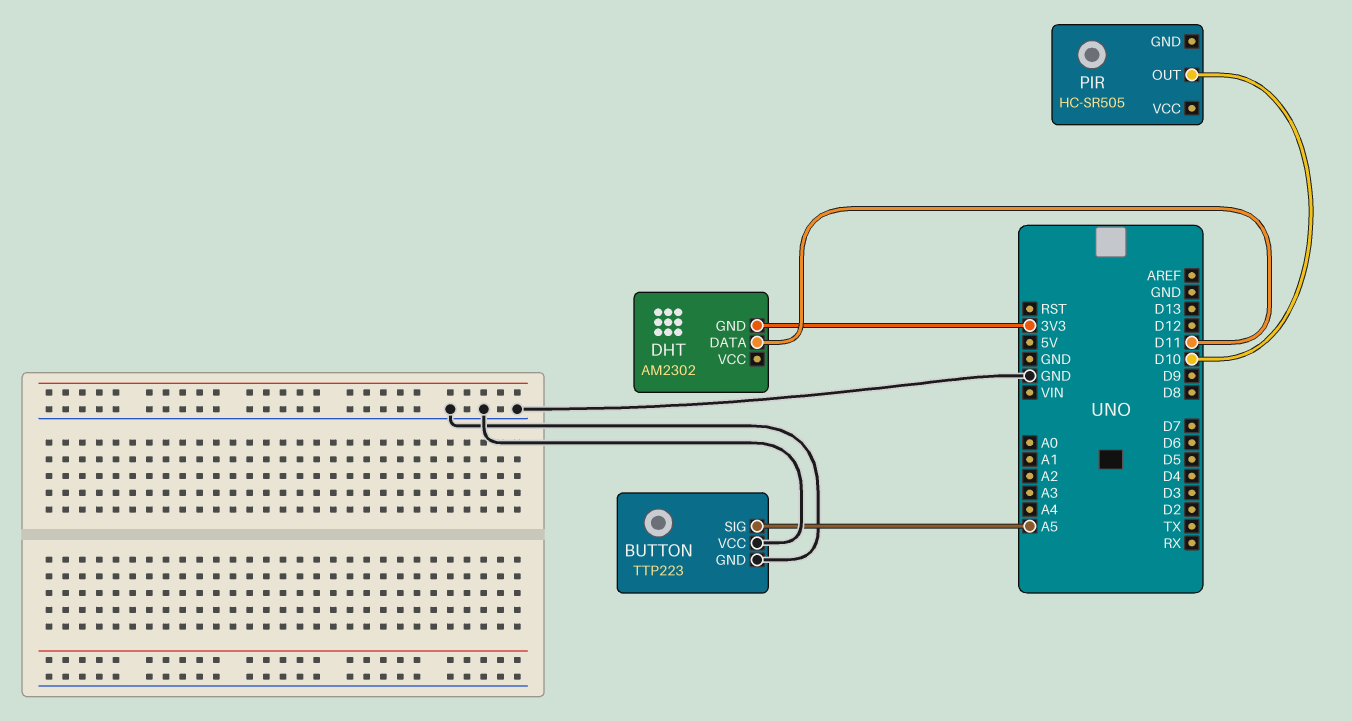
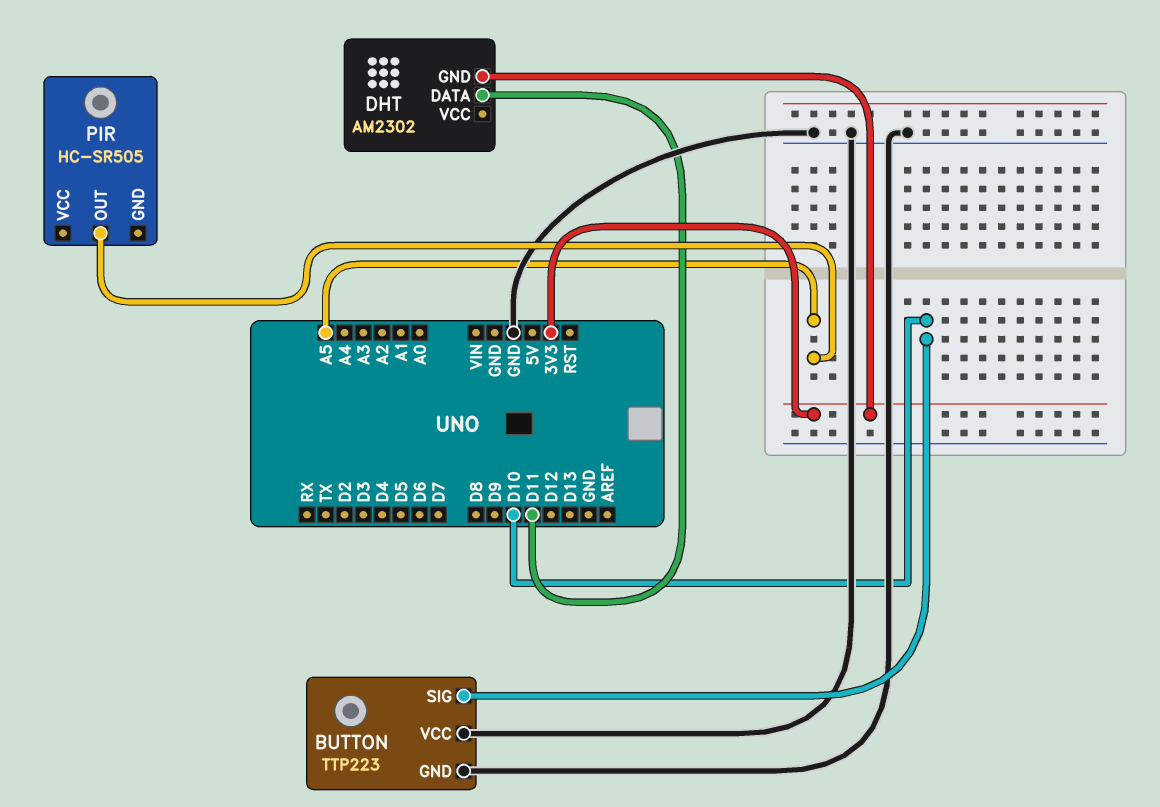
BUTTON pin SIG: A5 -> D10
PIR pin OUT: D10 -> A5

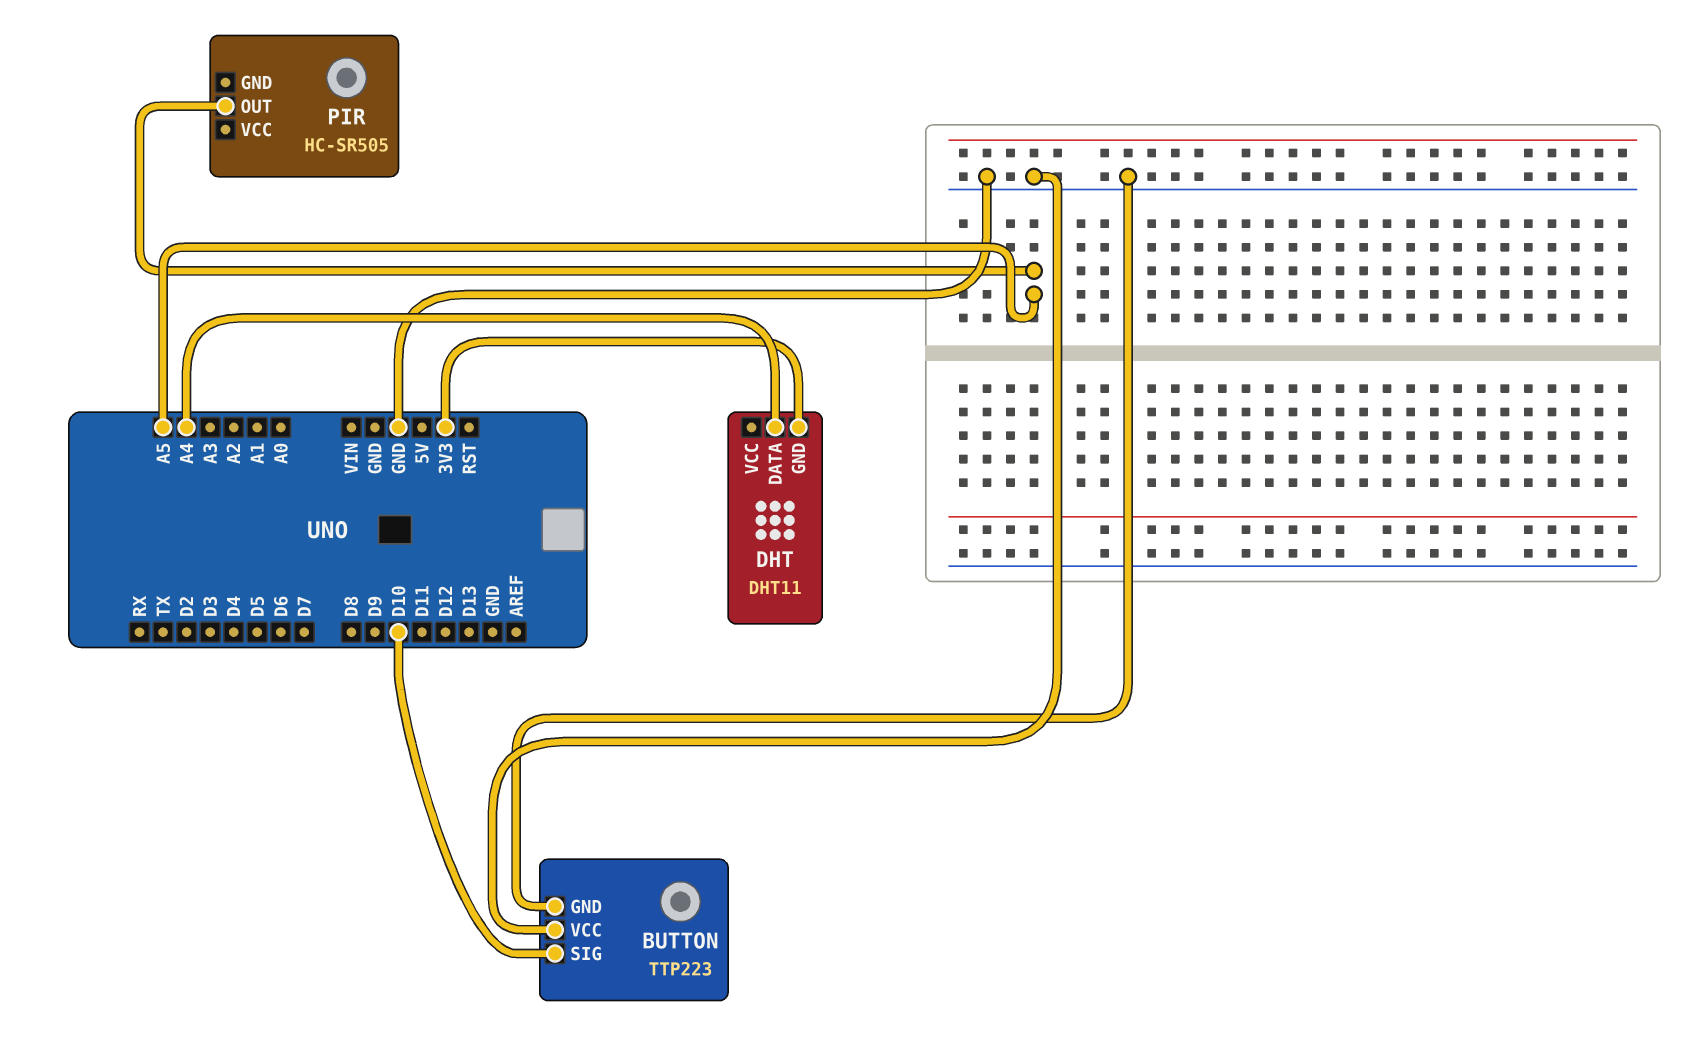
DHT: AM2302 -> DHT11
DHT pin DATA: D11 -> A4

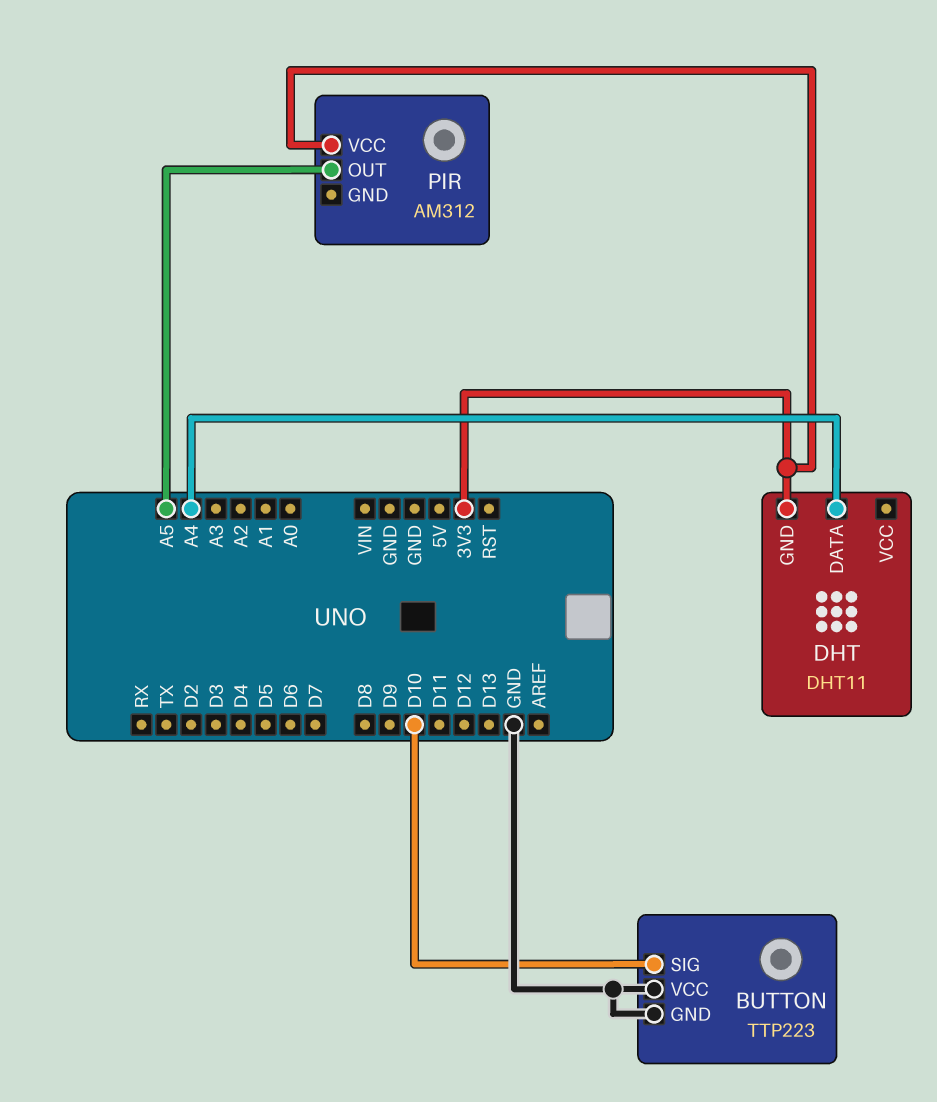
PIR: HC-SR505 -> AM312
PIR pin VCC: none -> 3V3

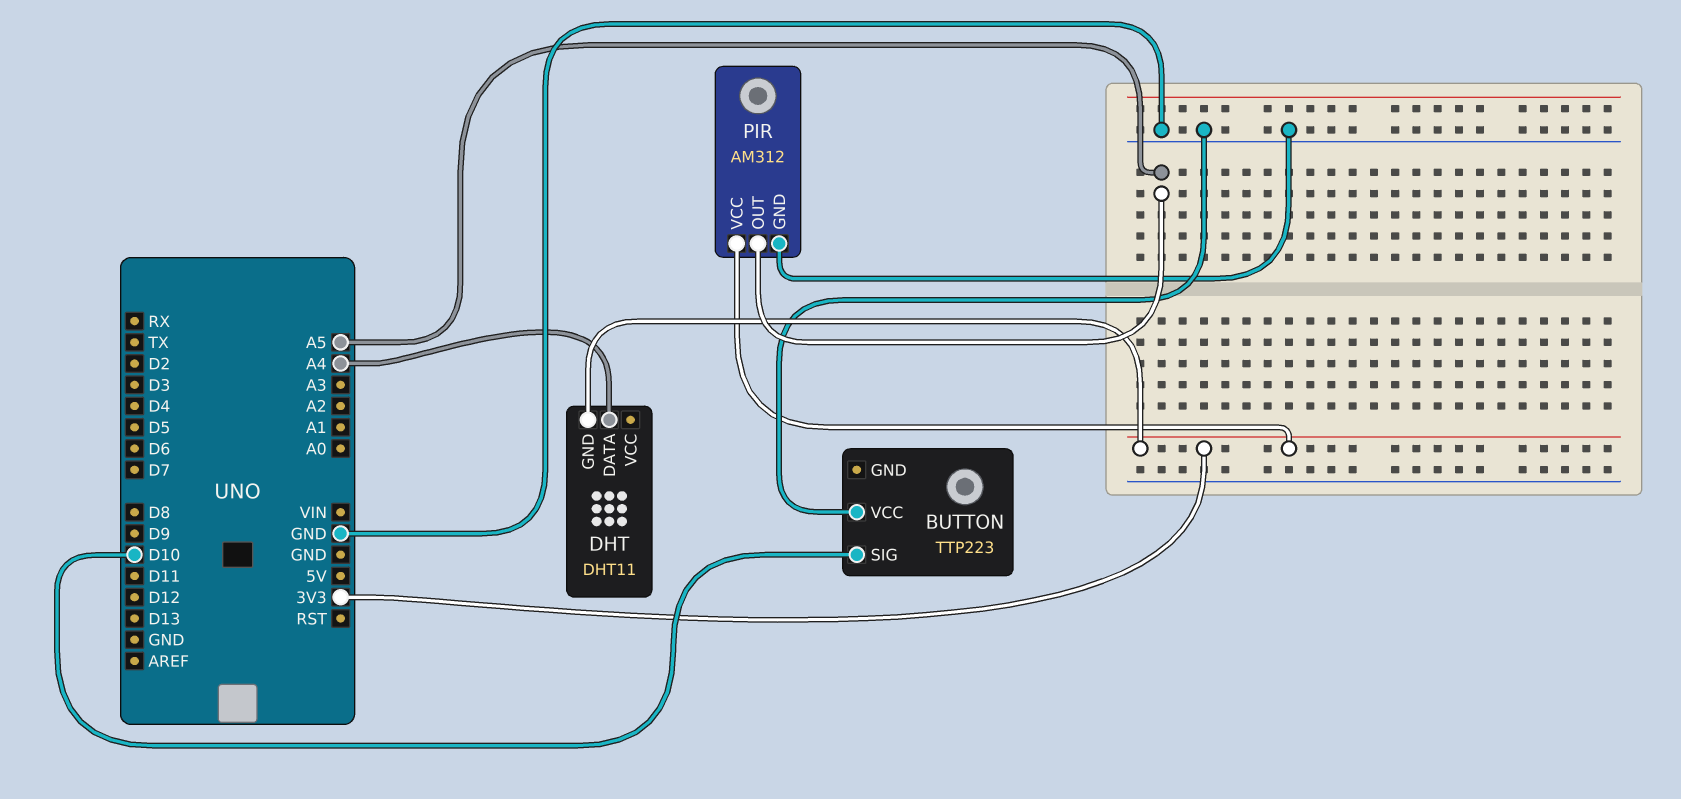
BUTTON pin GND: GND -> none
PIR pin GND: none -> GND

